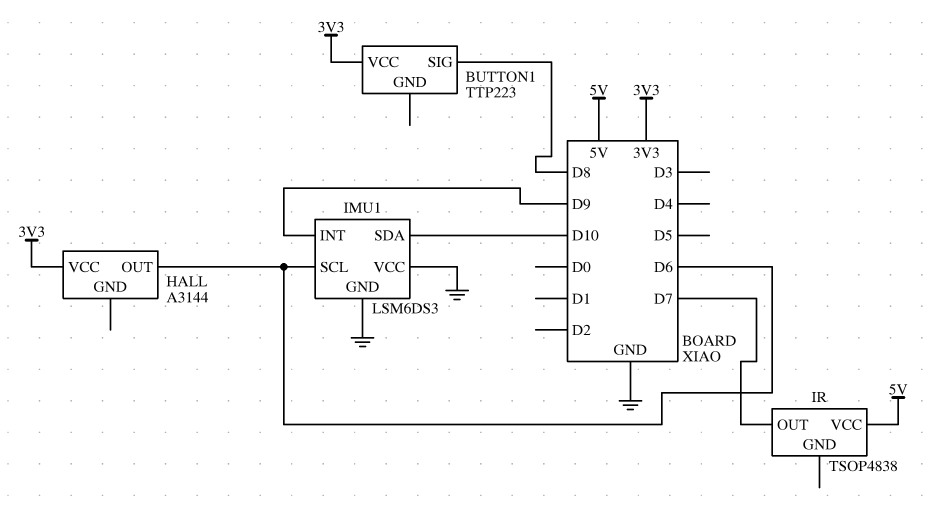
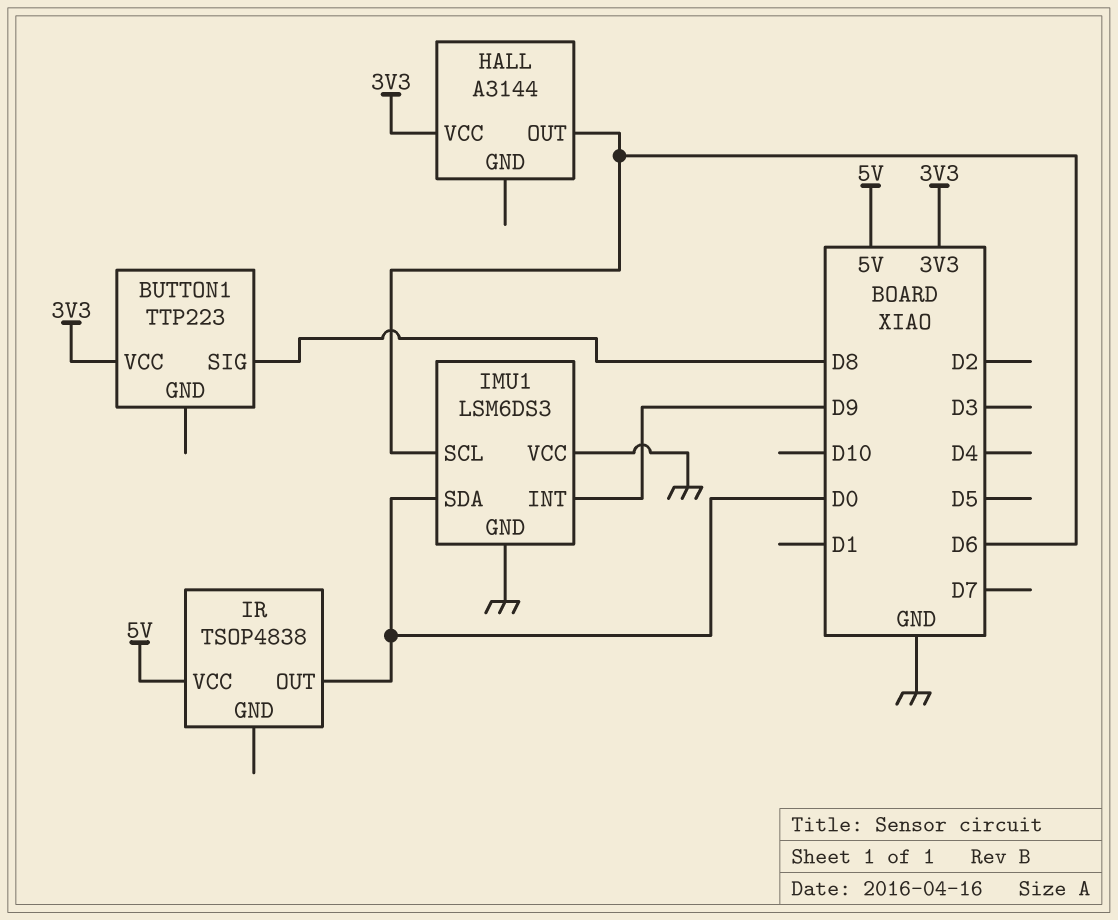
IMU1 pin SDA: D10 -> D0
IR pin OUT: D7 -> D0

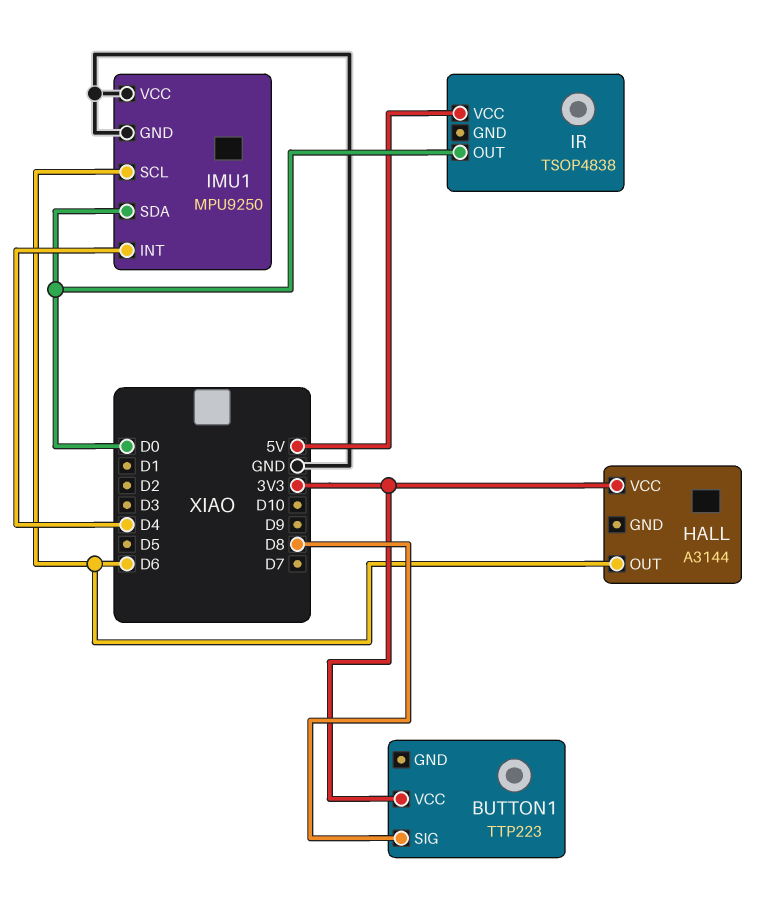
IMU1: LSM6DS3 -> MPU9250
IMU1 pin INT: D9 -> D4

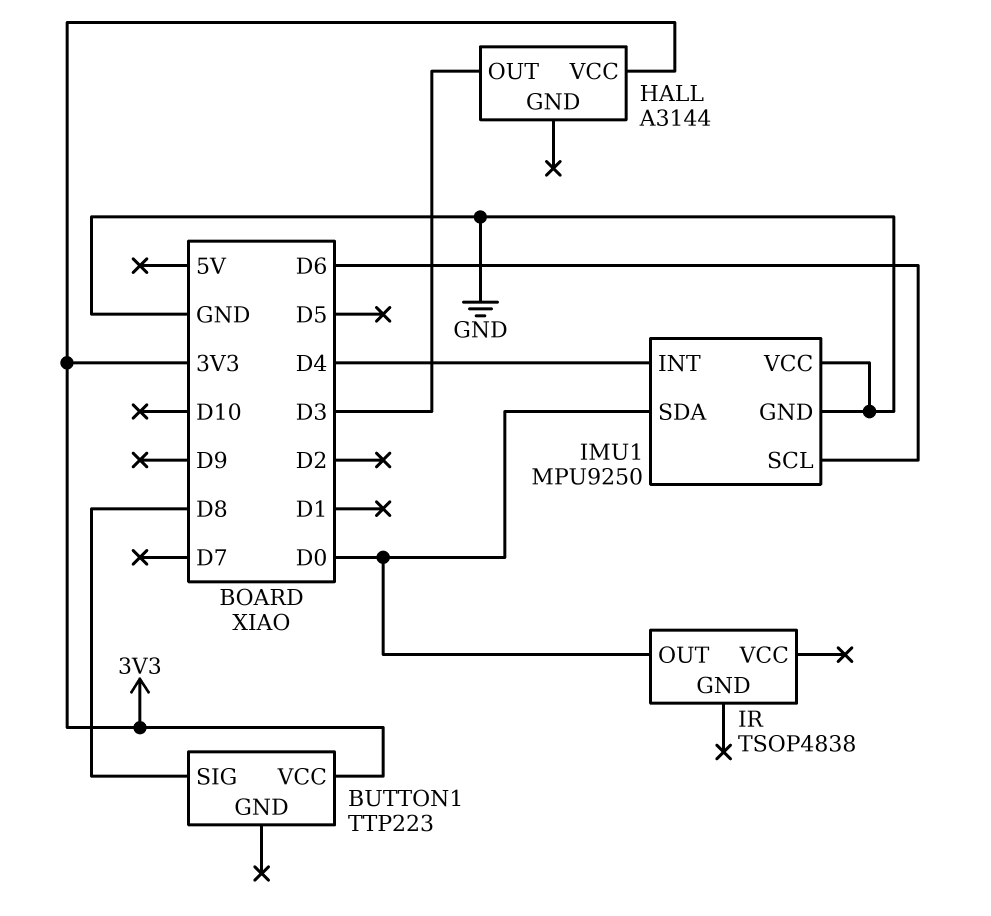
HALL pin OUT: D6 -> D3
IR pin VCC: 5V -> none

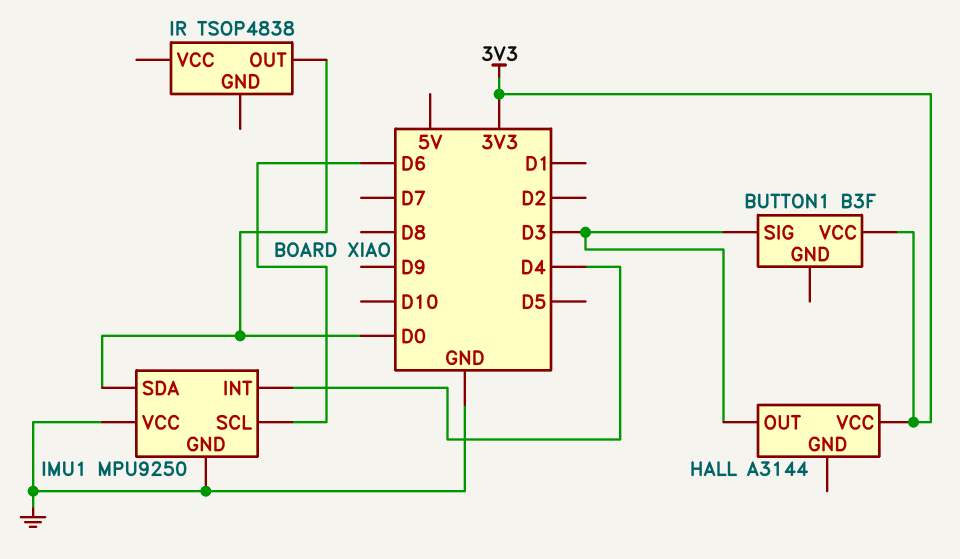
BUTTON1: TTP223 -> B3F
BUTTON1 pin SIG: D8 -> D3

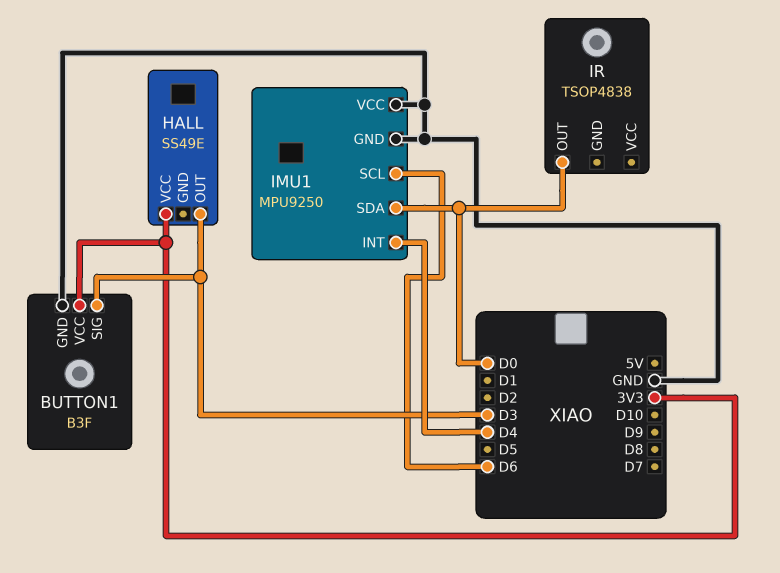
BUTTON1 pin GND: none -> GND
HALL: A3144 -> SS49E

